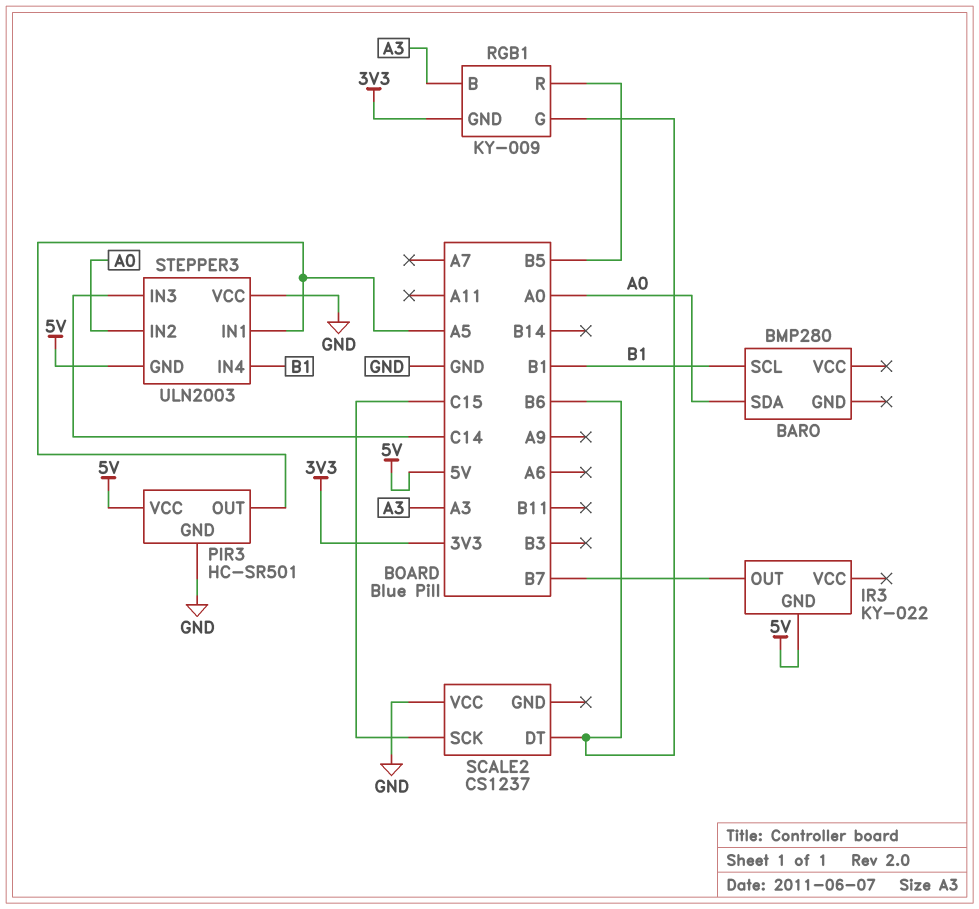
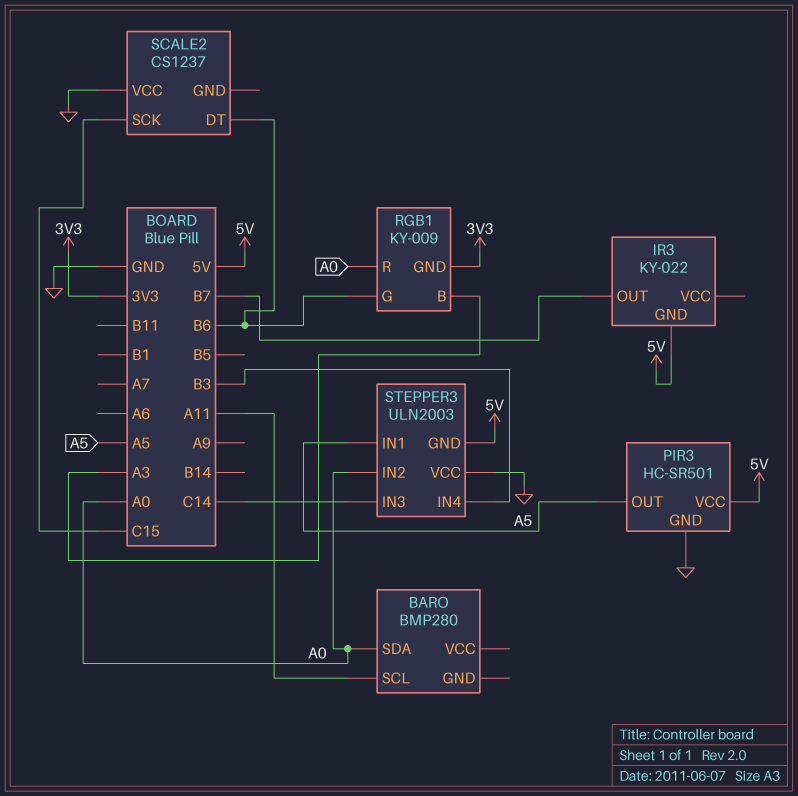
BARO pin SCL: B1 -> A11
RGB1 pin R: B5 -> A0
STEPPER3 pin IN4: B1 -> B3

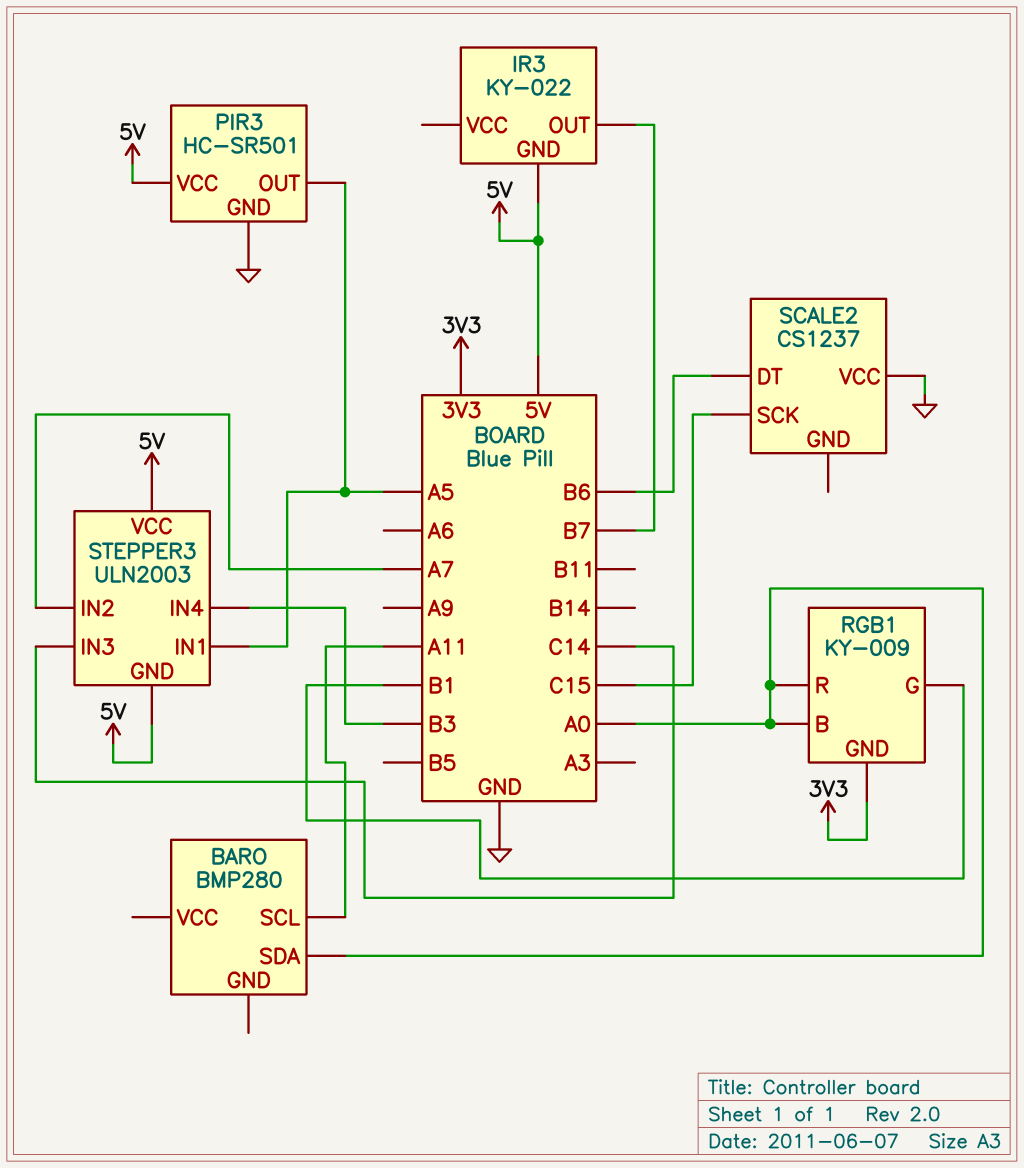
RGB1 pin B: A3 -> A0
RGB1 pin G: B6 -> B1
STEPPER3 pin IN2: A0 -> A7
STEPPER3 pin VCC: GND -> 5V

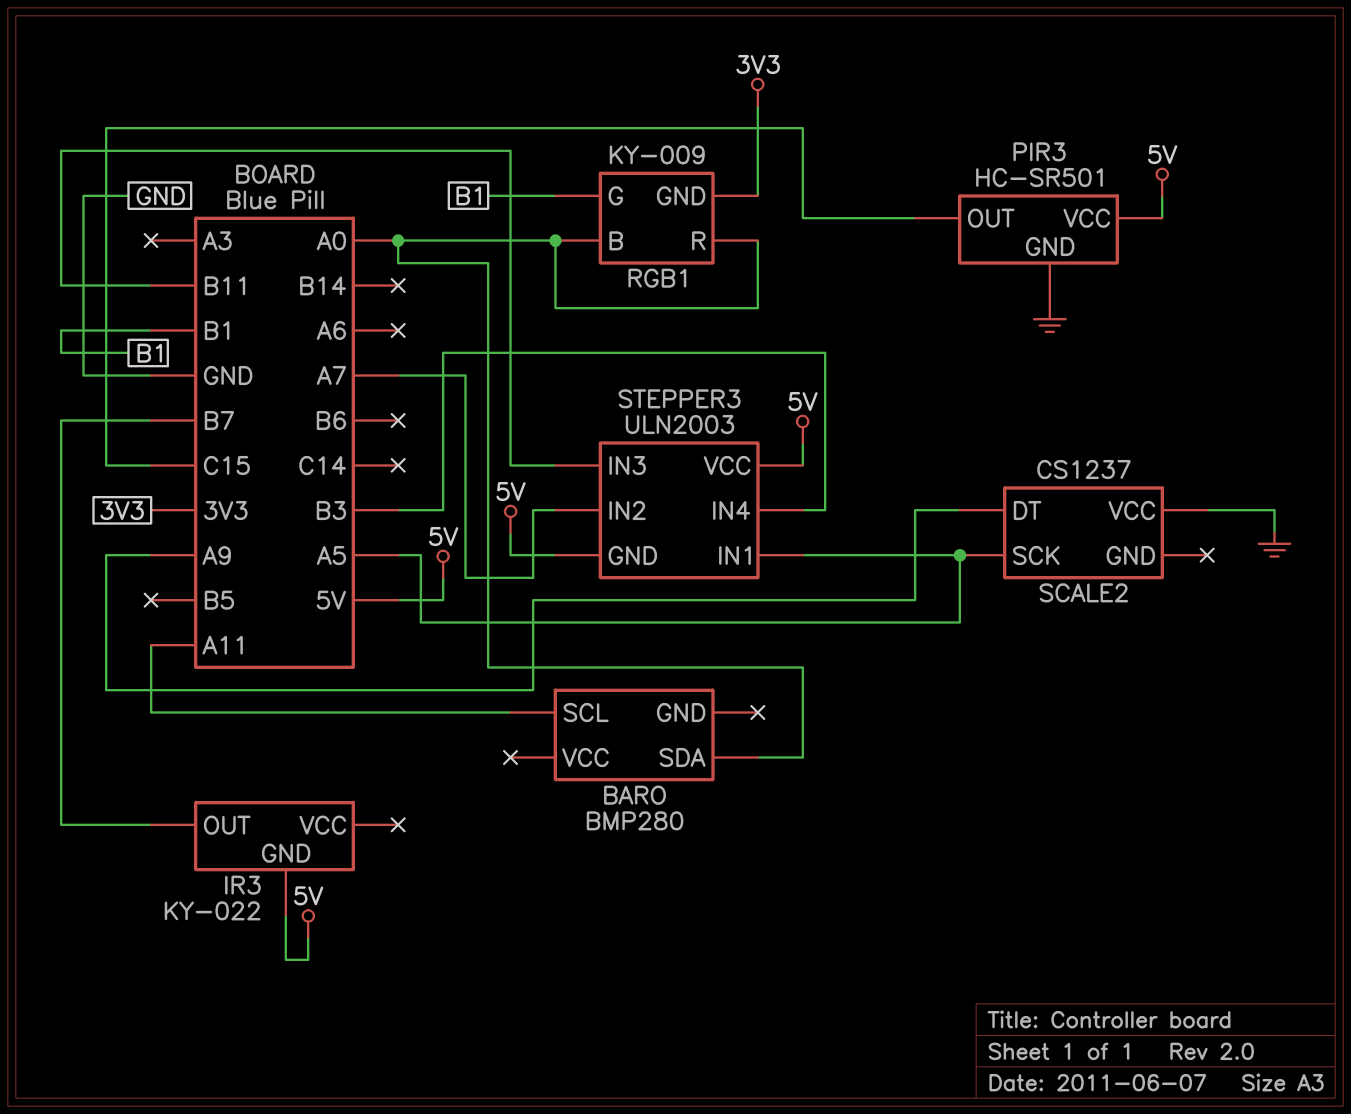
PIR3 pin OUT: A5 -> C15
SCALE2 pin DT: B6 -> A9
SCALE2 pin SCK: C15 -> A5
STEPPER3 pin IN3: C14 -> B11

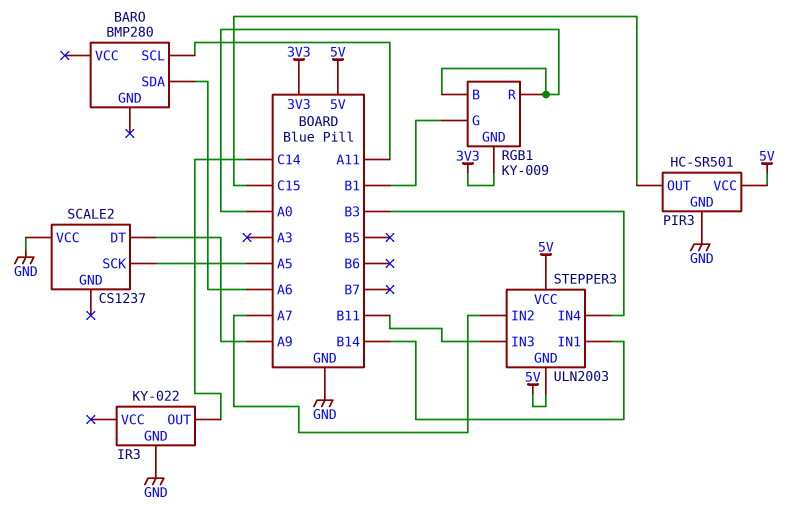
BARO pin SDA: A0 -> A6
IR3 pin GND: 5V -> GND
IR3 pin OUT: B7 -> C14
STEPPER3 pin IN1: A5 -> B14

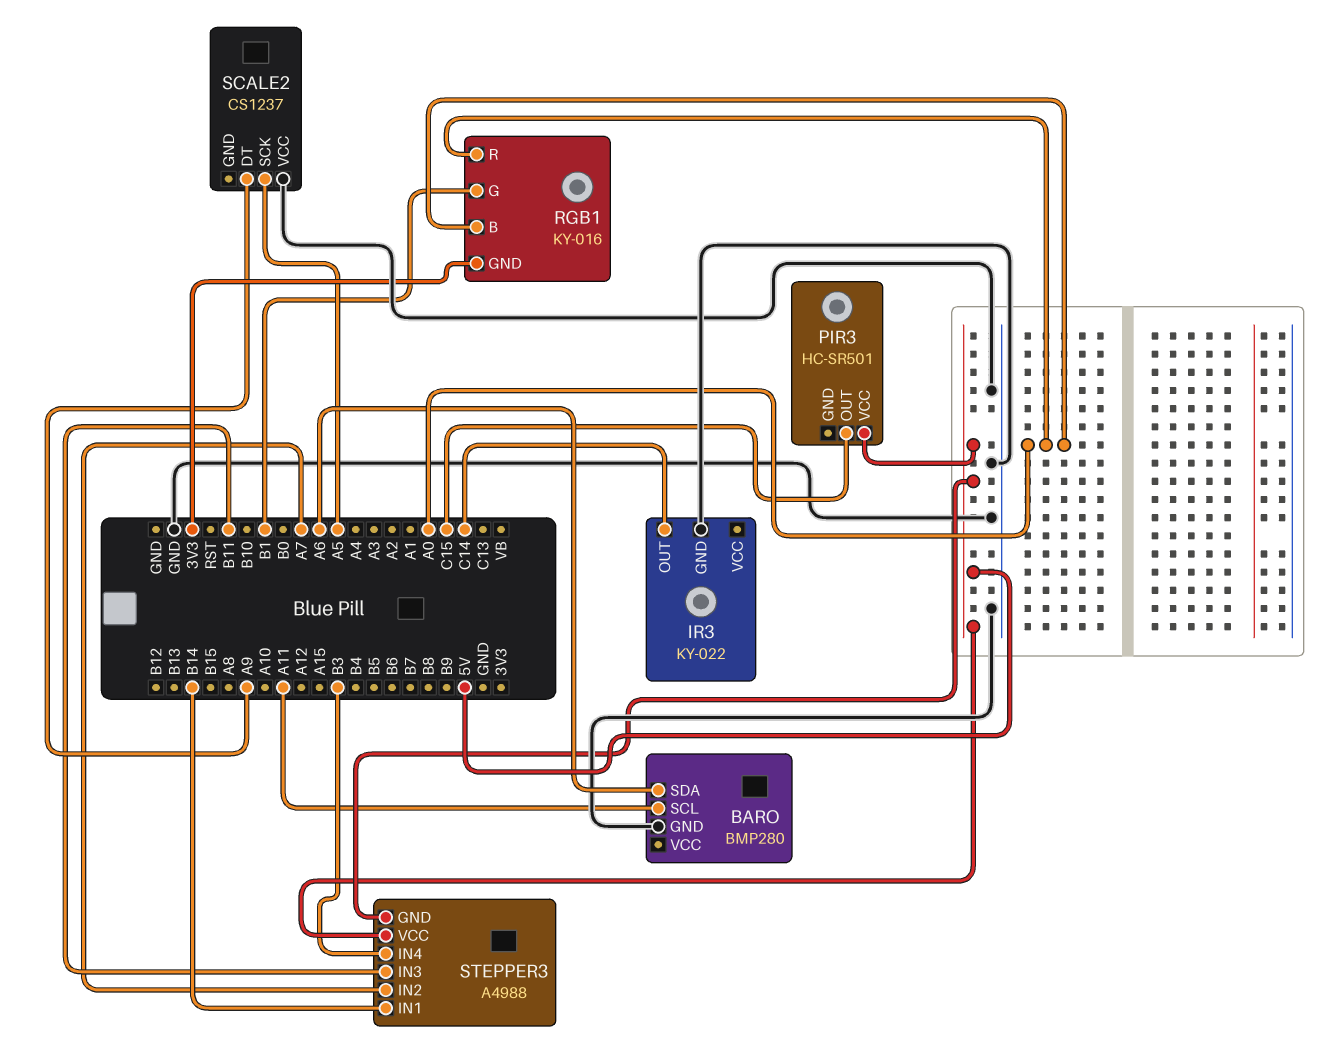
BARO pin GND: none -> GND
PIR3 pin GND: GND -> none
RGB1: KY-009 -> KY-016
STEPPER3: ULN2003 -> A4988

